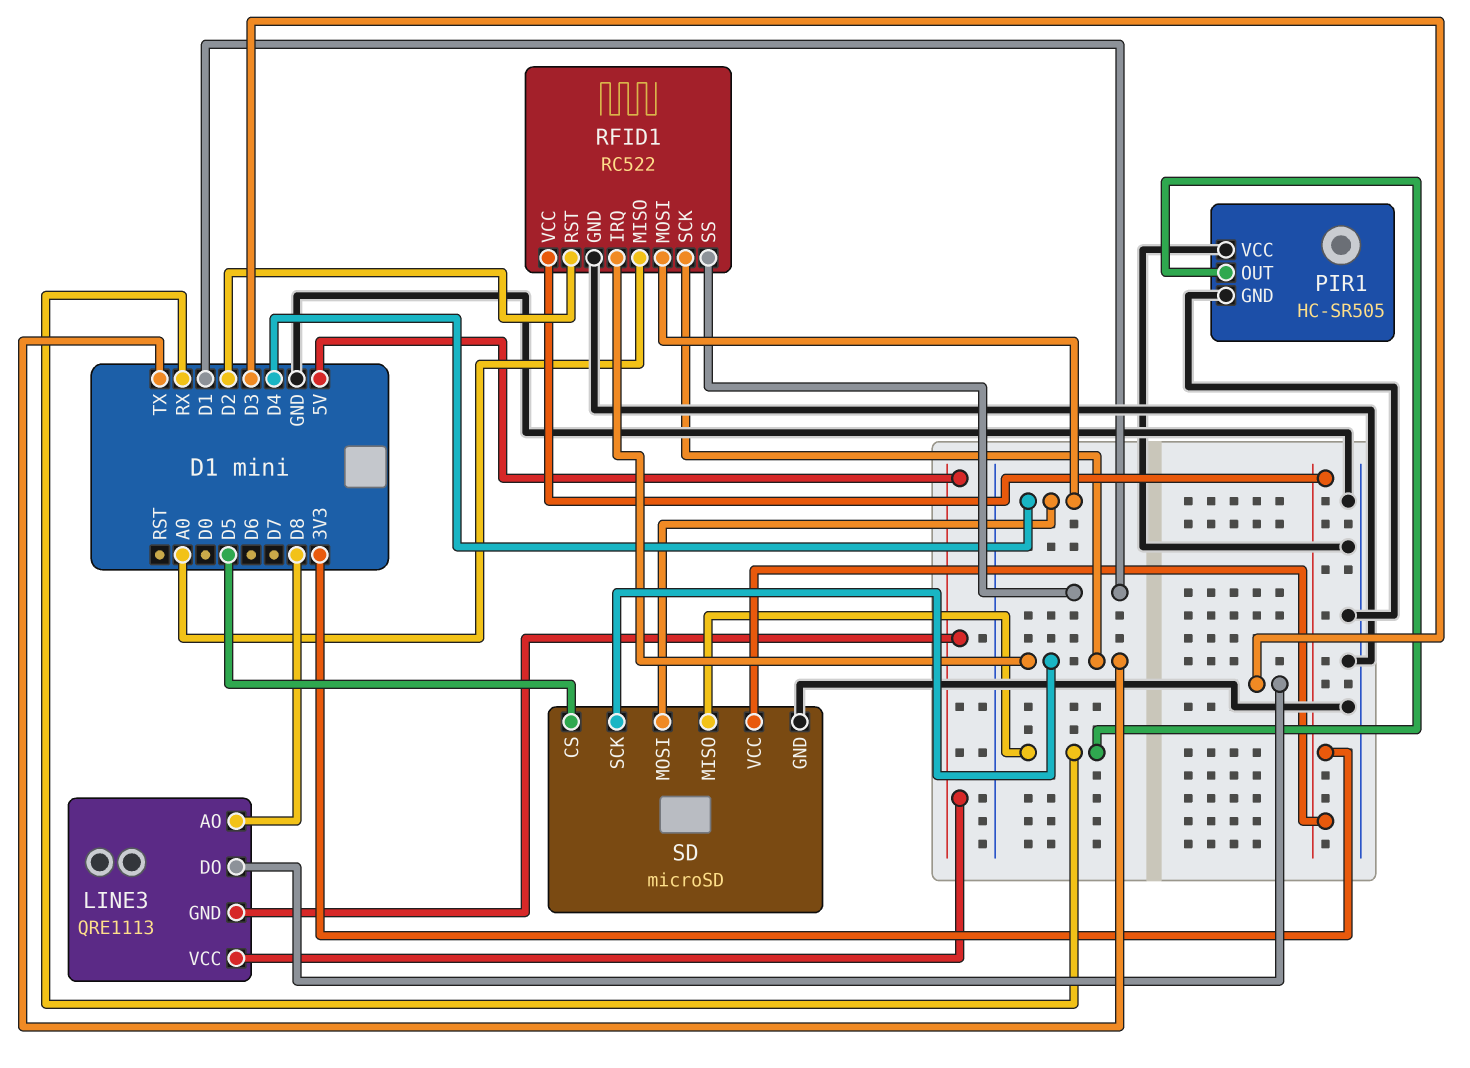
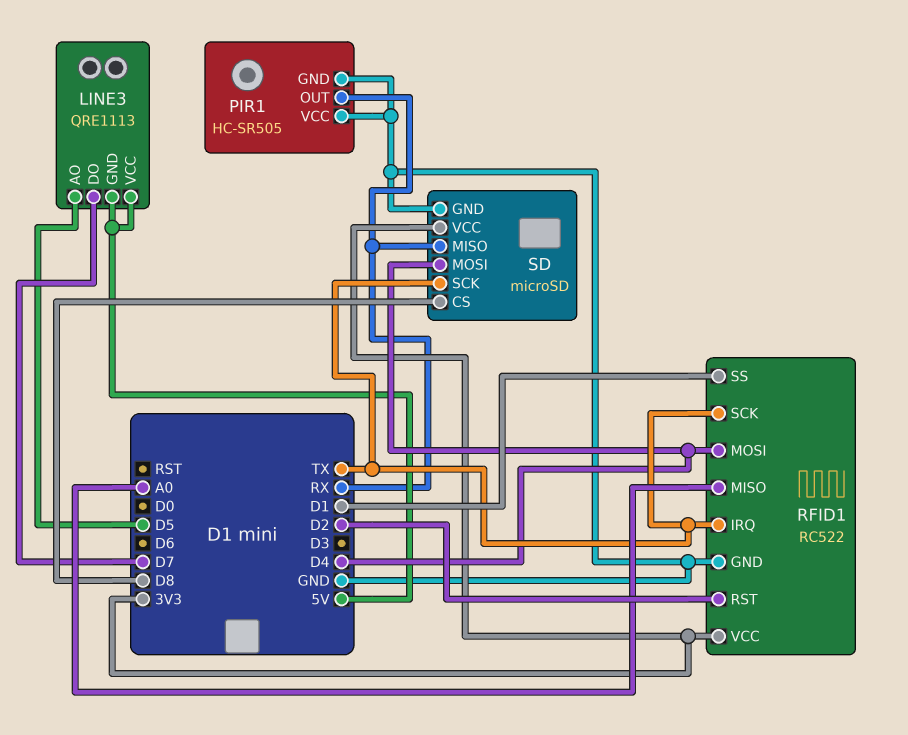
LINE3 pin AO: D8 -> D5
LINE3 pin DO: D3 -> D7
SD pin CS: D5 -> D8

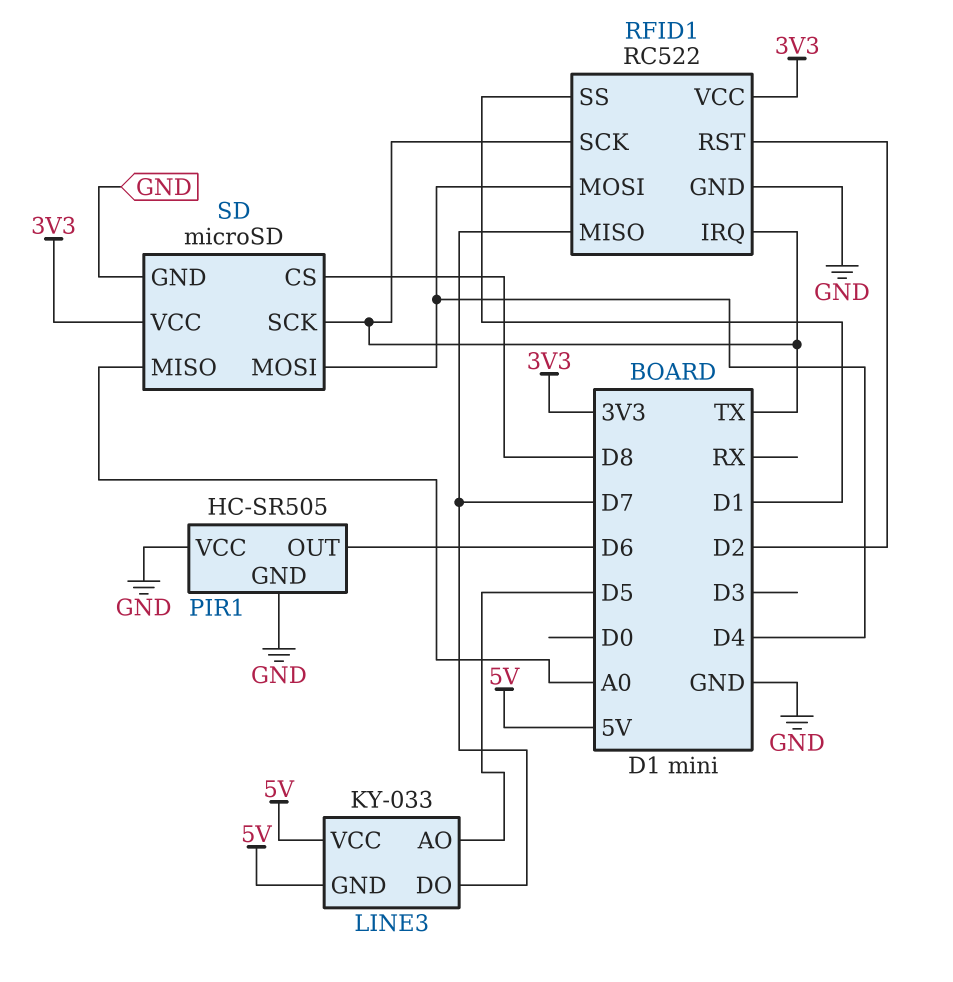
LINE3: QRE1113 -> KY-033
PIR1 pin OUT: RX -> D6
RFID1 pin MISO: A0 -> D7
SD pin MISO: RX -> A0

